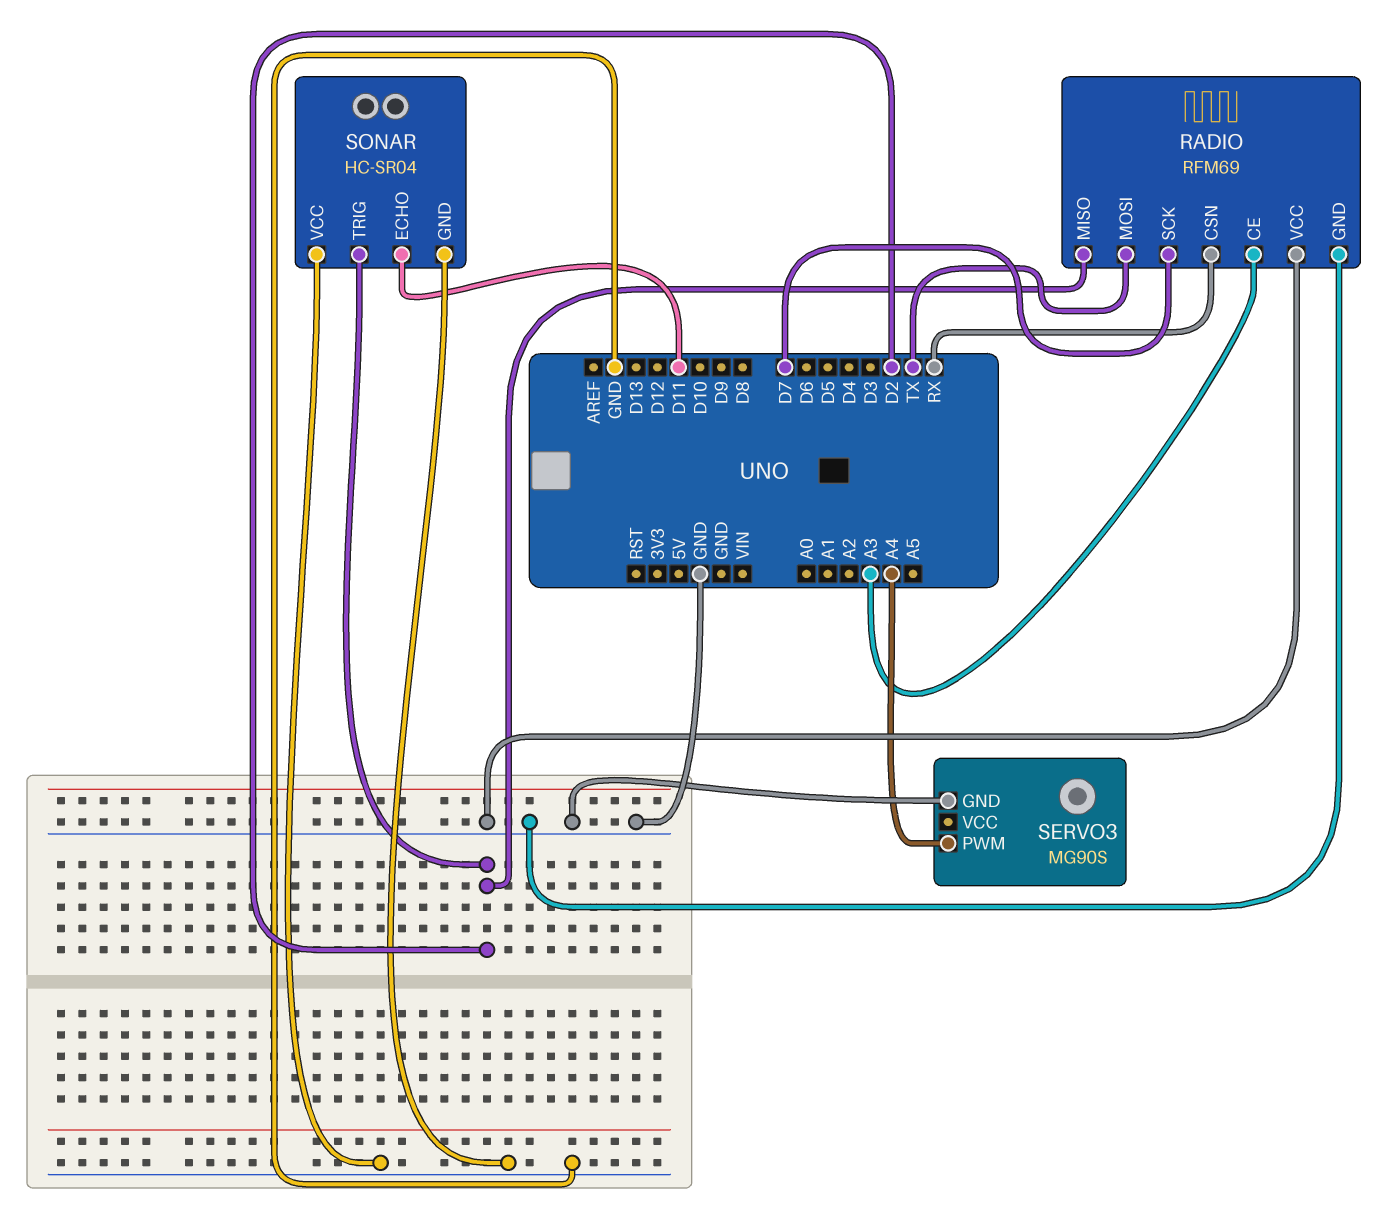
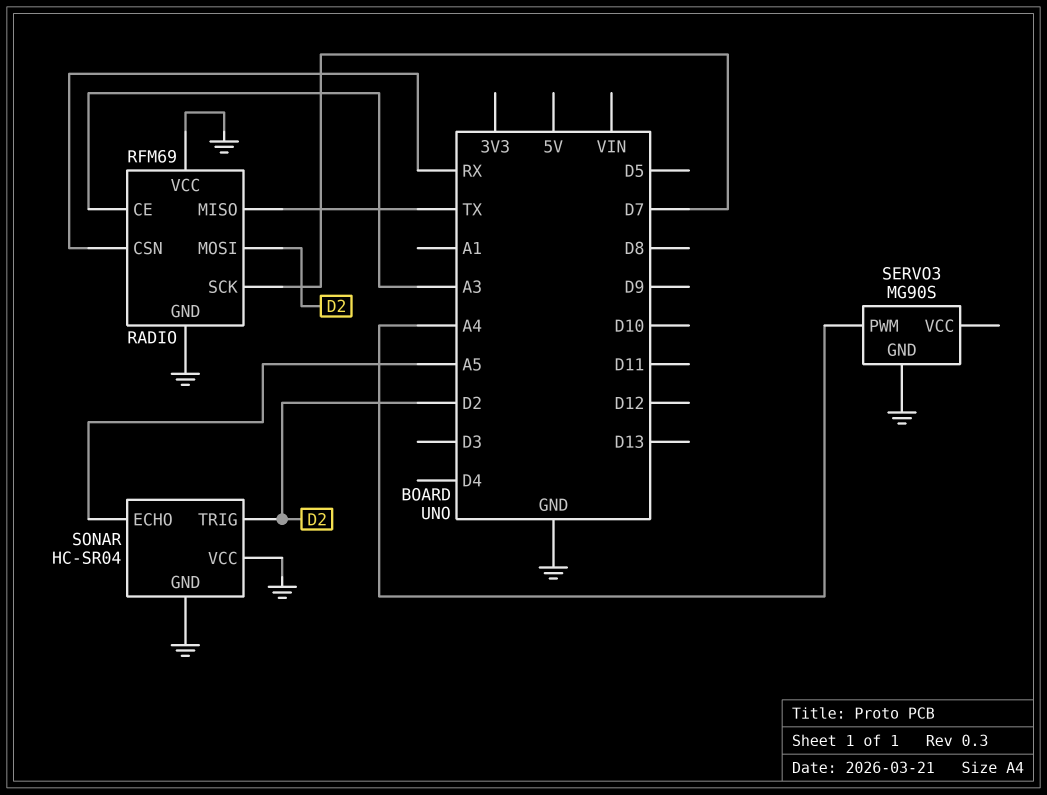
RADIO pin MISO: D2 -> TX
RADIO pin MOSI: TX -> D2
SONAR pin ECHO: D11 -> A5

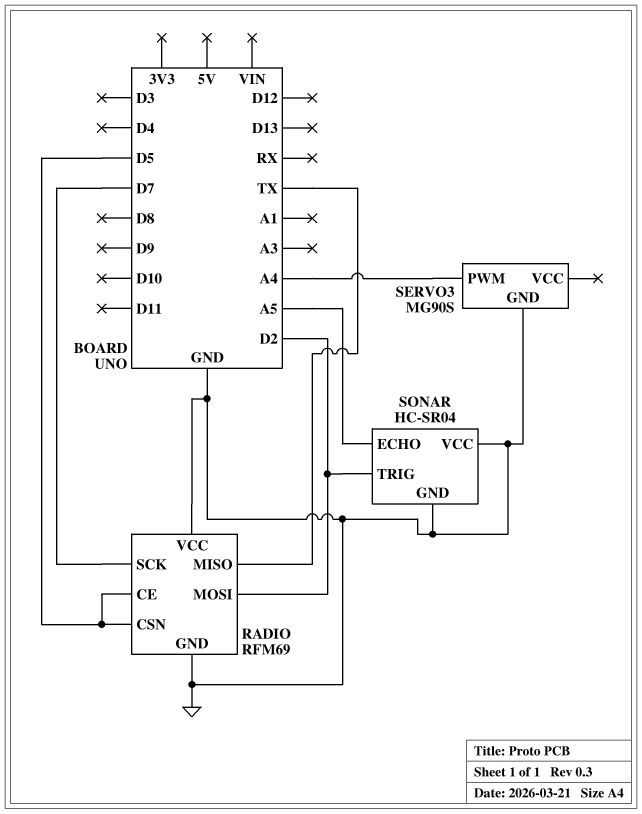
RADIO pin CE: A3 -> D5
RADIO pin CSN: RX -> D5

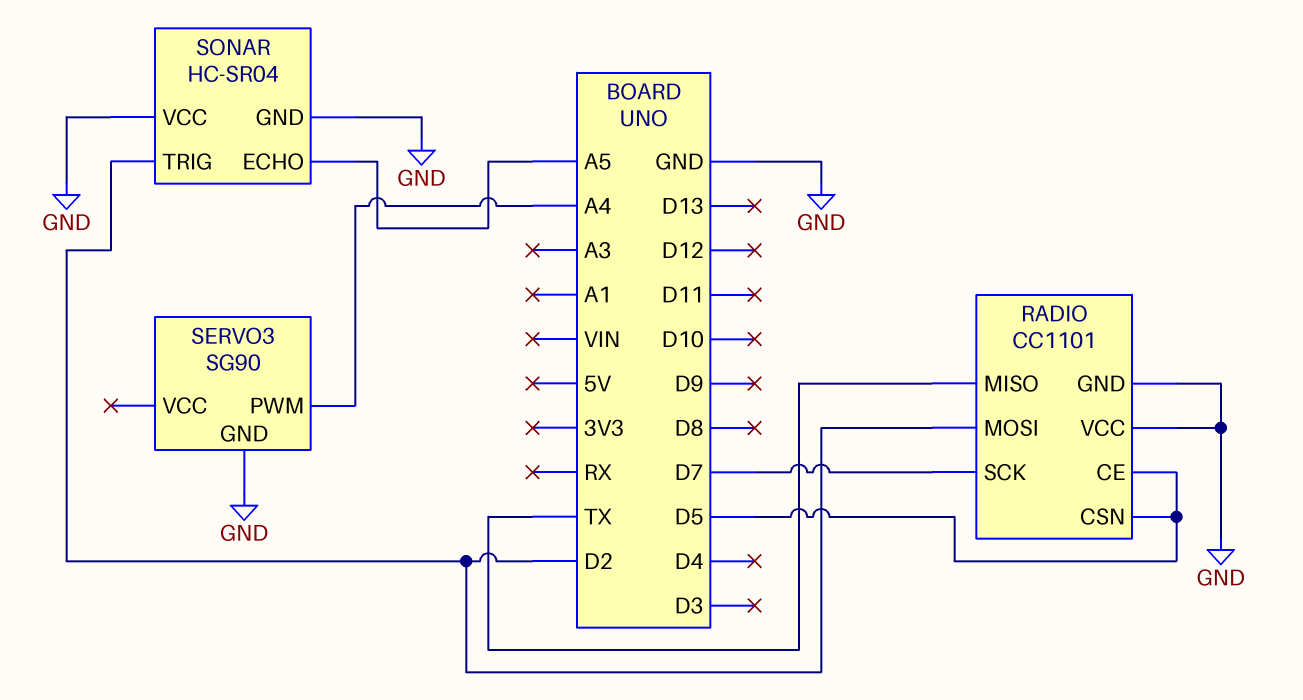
RADIO: RFM69 -> CC1101
SERVO3: MG90S -> SG90

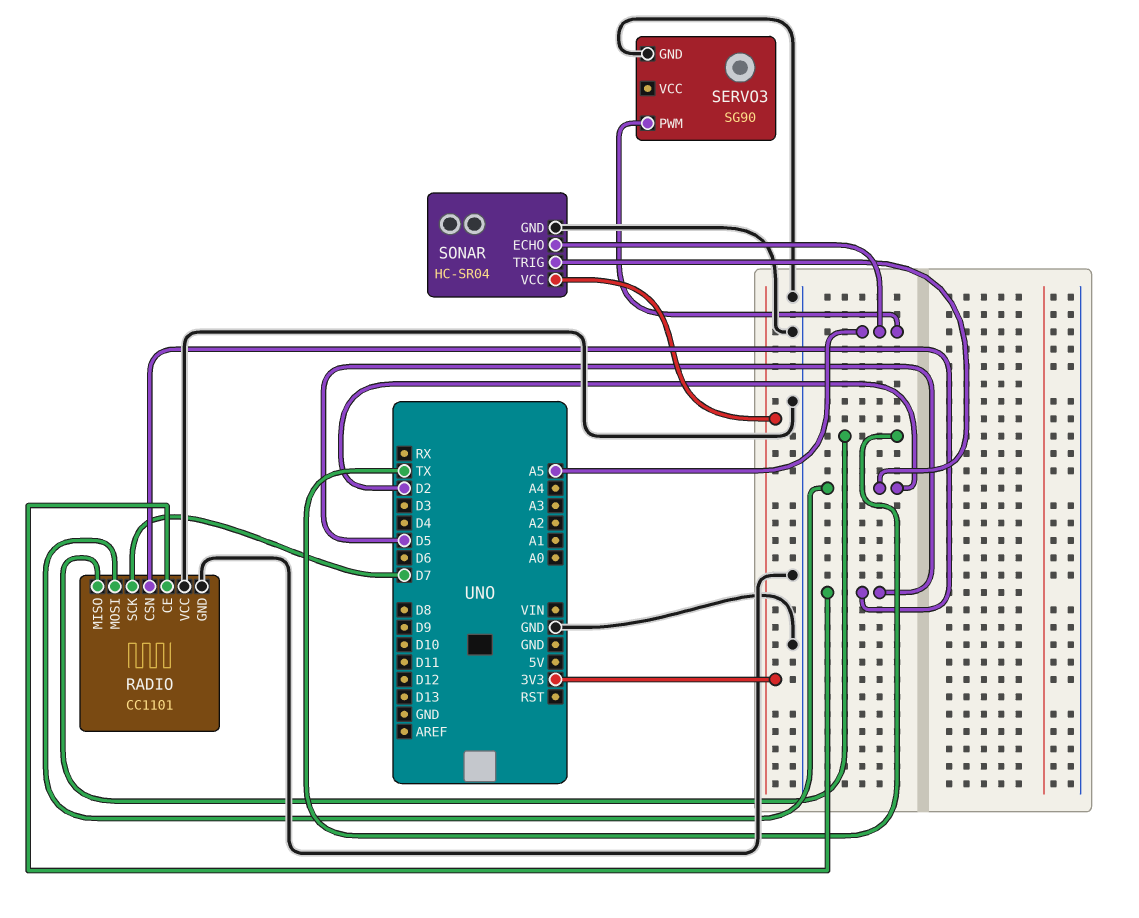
SERVO3 pin PWM: A4 -> A5
SONAR pin VCC: GND -> 3V3

